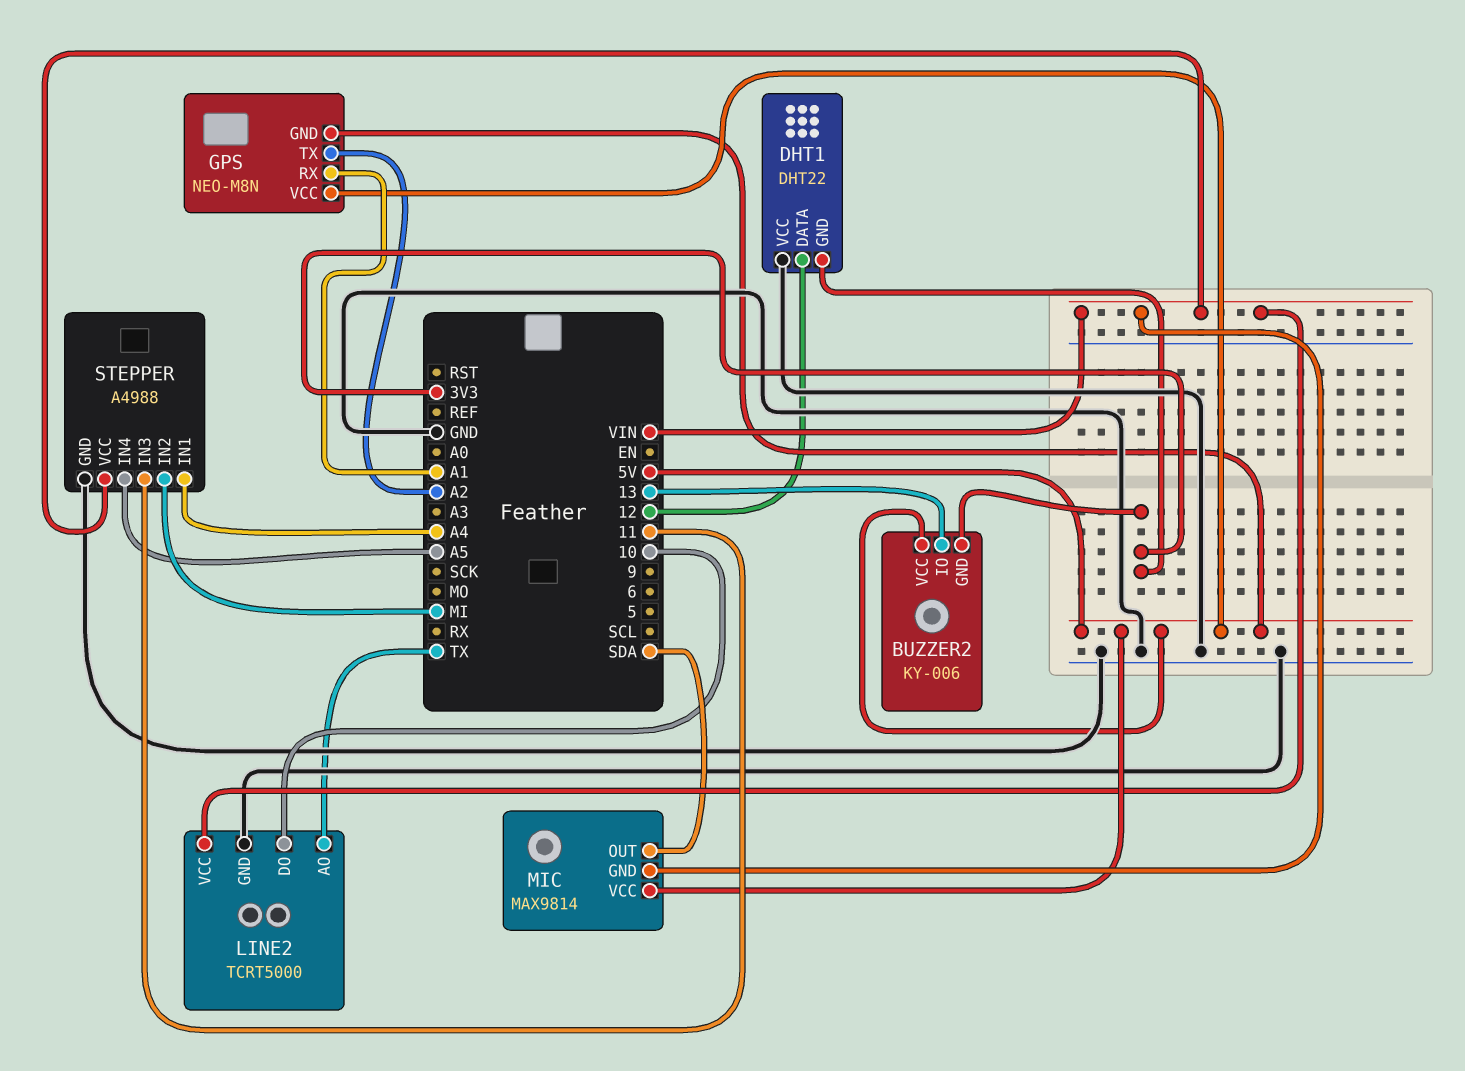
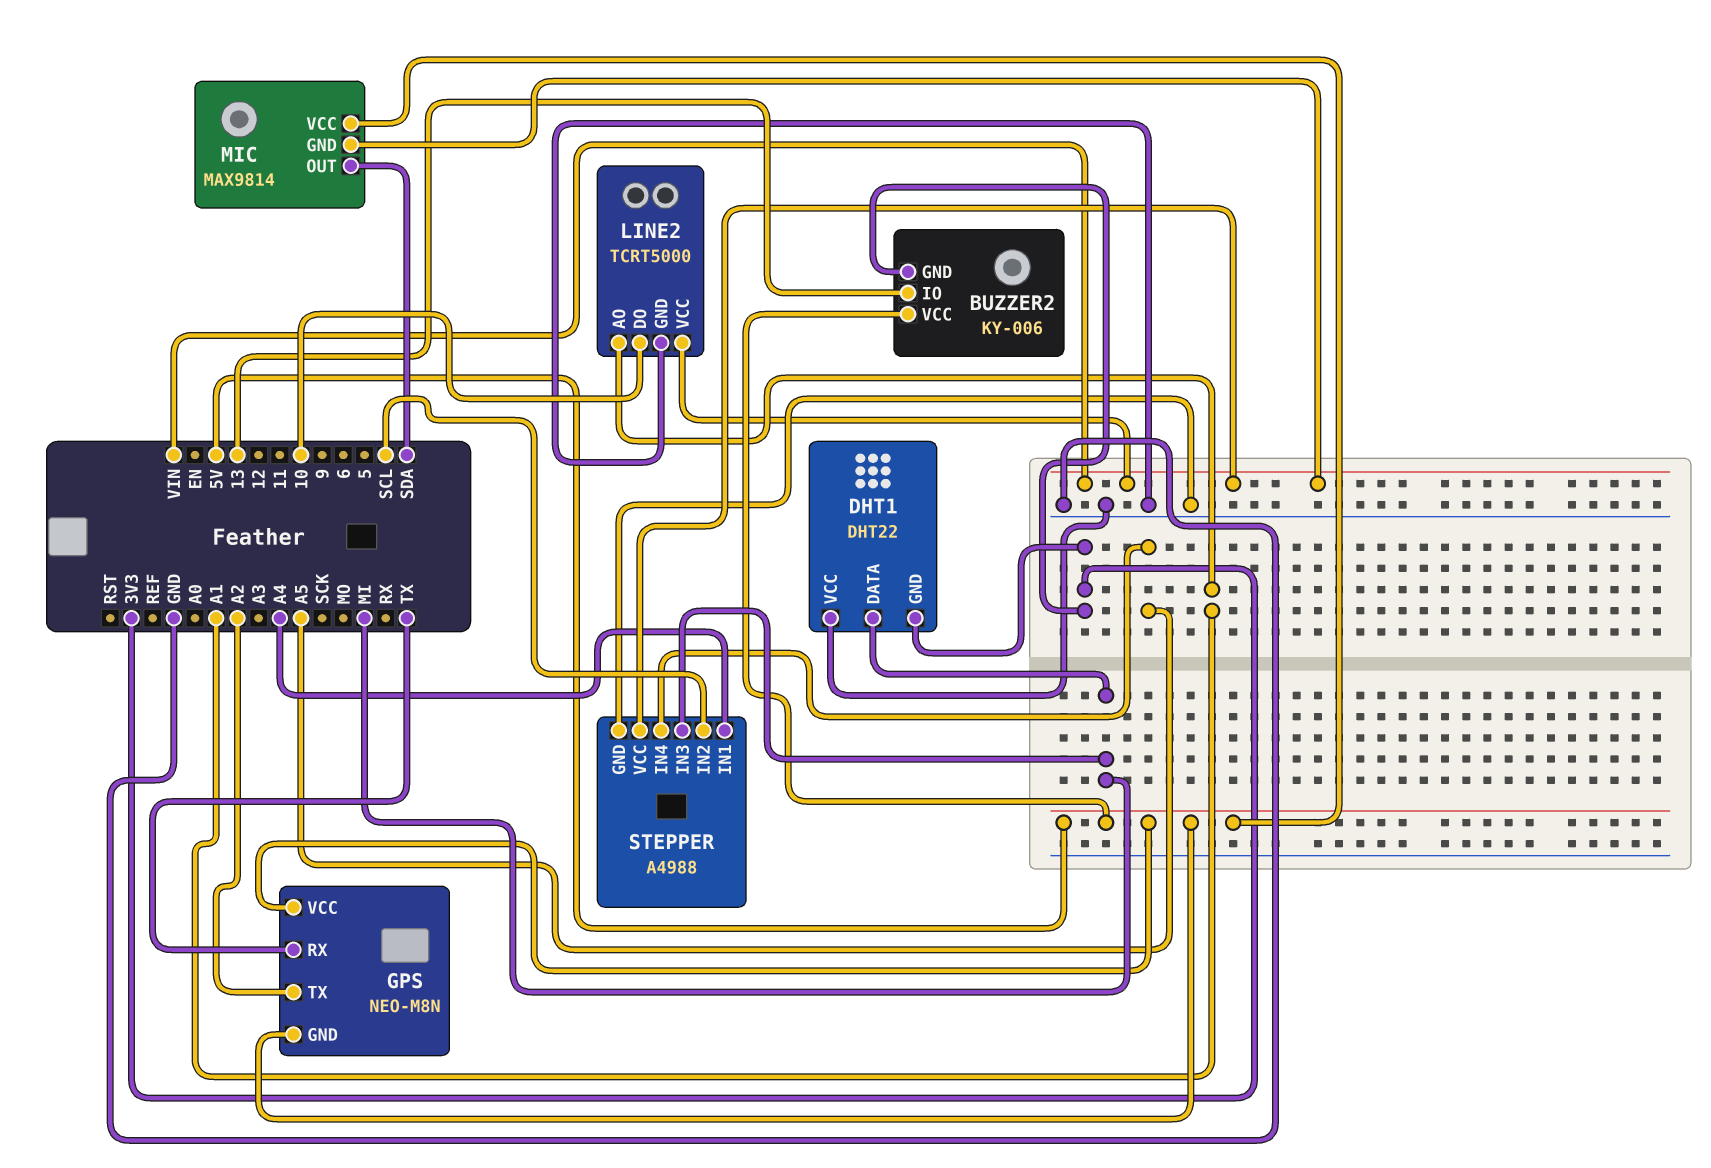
DHT1 pin DATA: 12 -> MI
GPS pin RX: A1 -> TX
LINE2 pin AO: TX -> A1
STEPPER pin IN2: MI -> SCL
STEPPER pin IN3: 11 -> MI

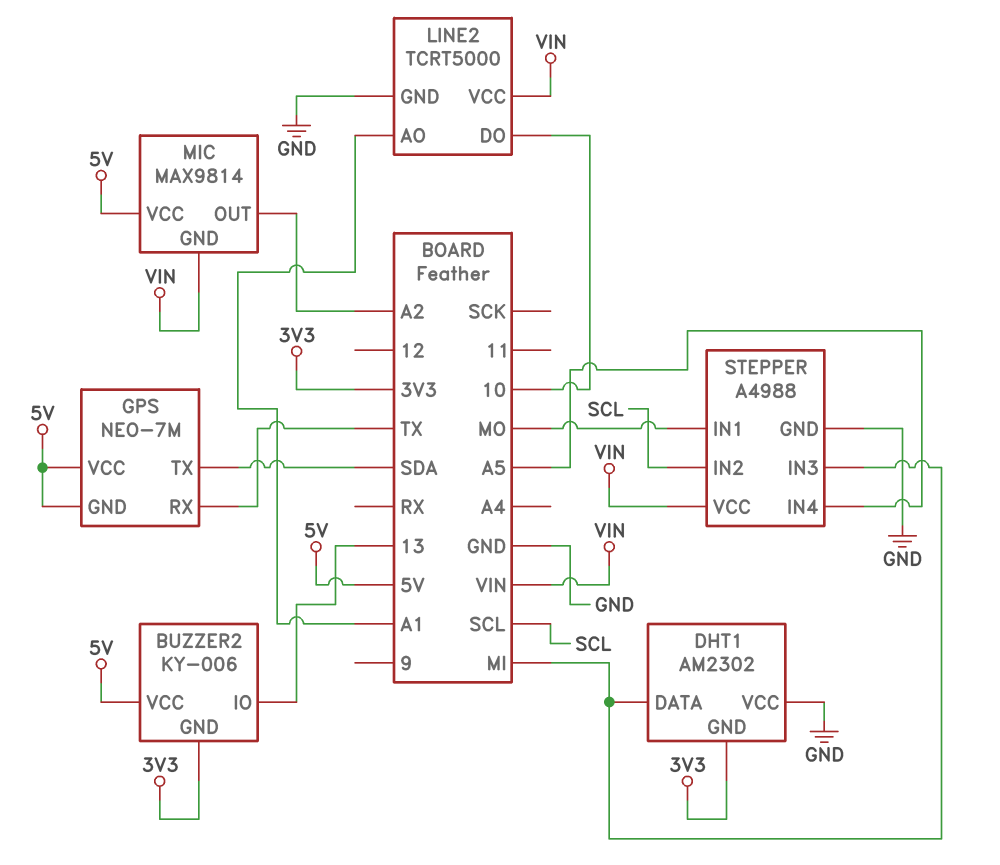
DHT1: DHT22 -> AM2302
GPS: NEO-M8N -> NEO-7M
GPS pin TX: A2 -> SDA
MIC pin OUT: SDA -> A2
STEPPER pin IN1: A4 -> MO

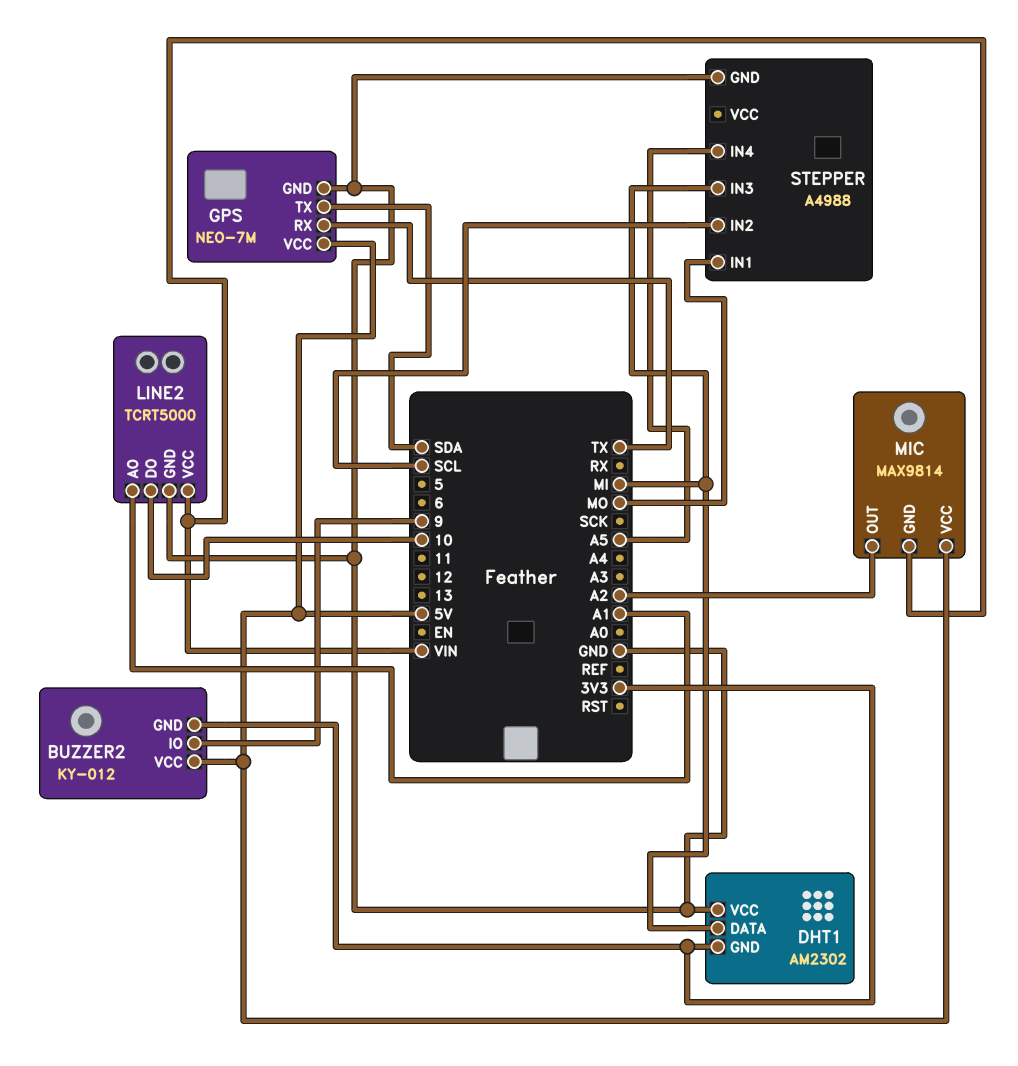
BUZZER2: KY-006 -> KY-012
BUZZER2 pin IO: 13 -> 9
GPS pin GND: 5V -> GND
STEPPER pin VCC: VIN -> none

